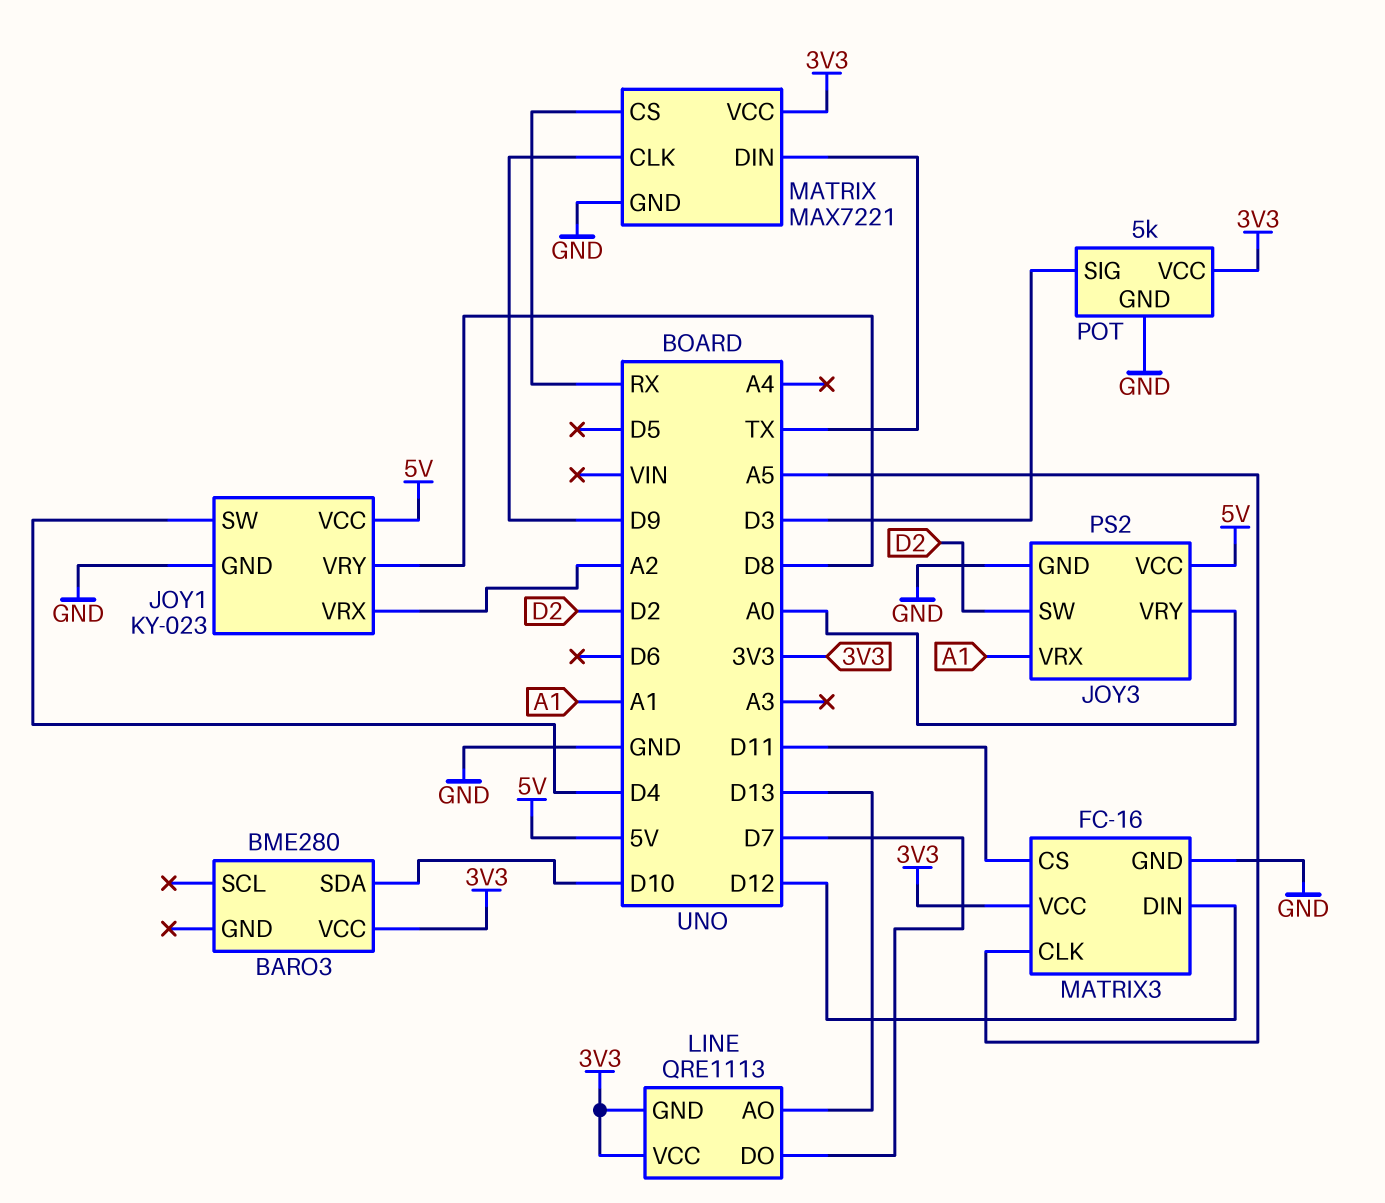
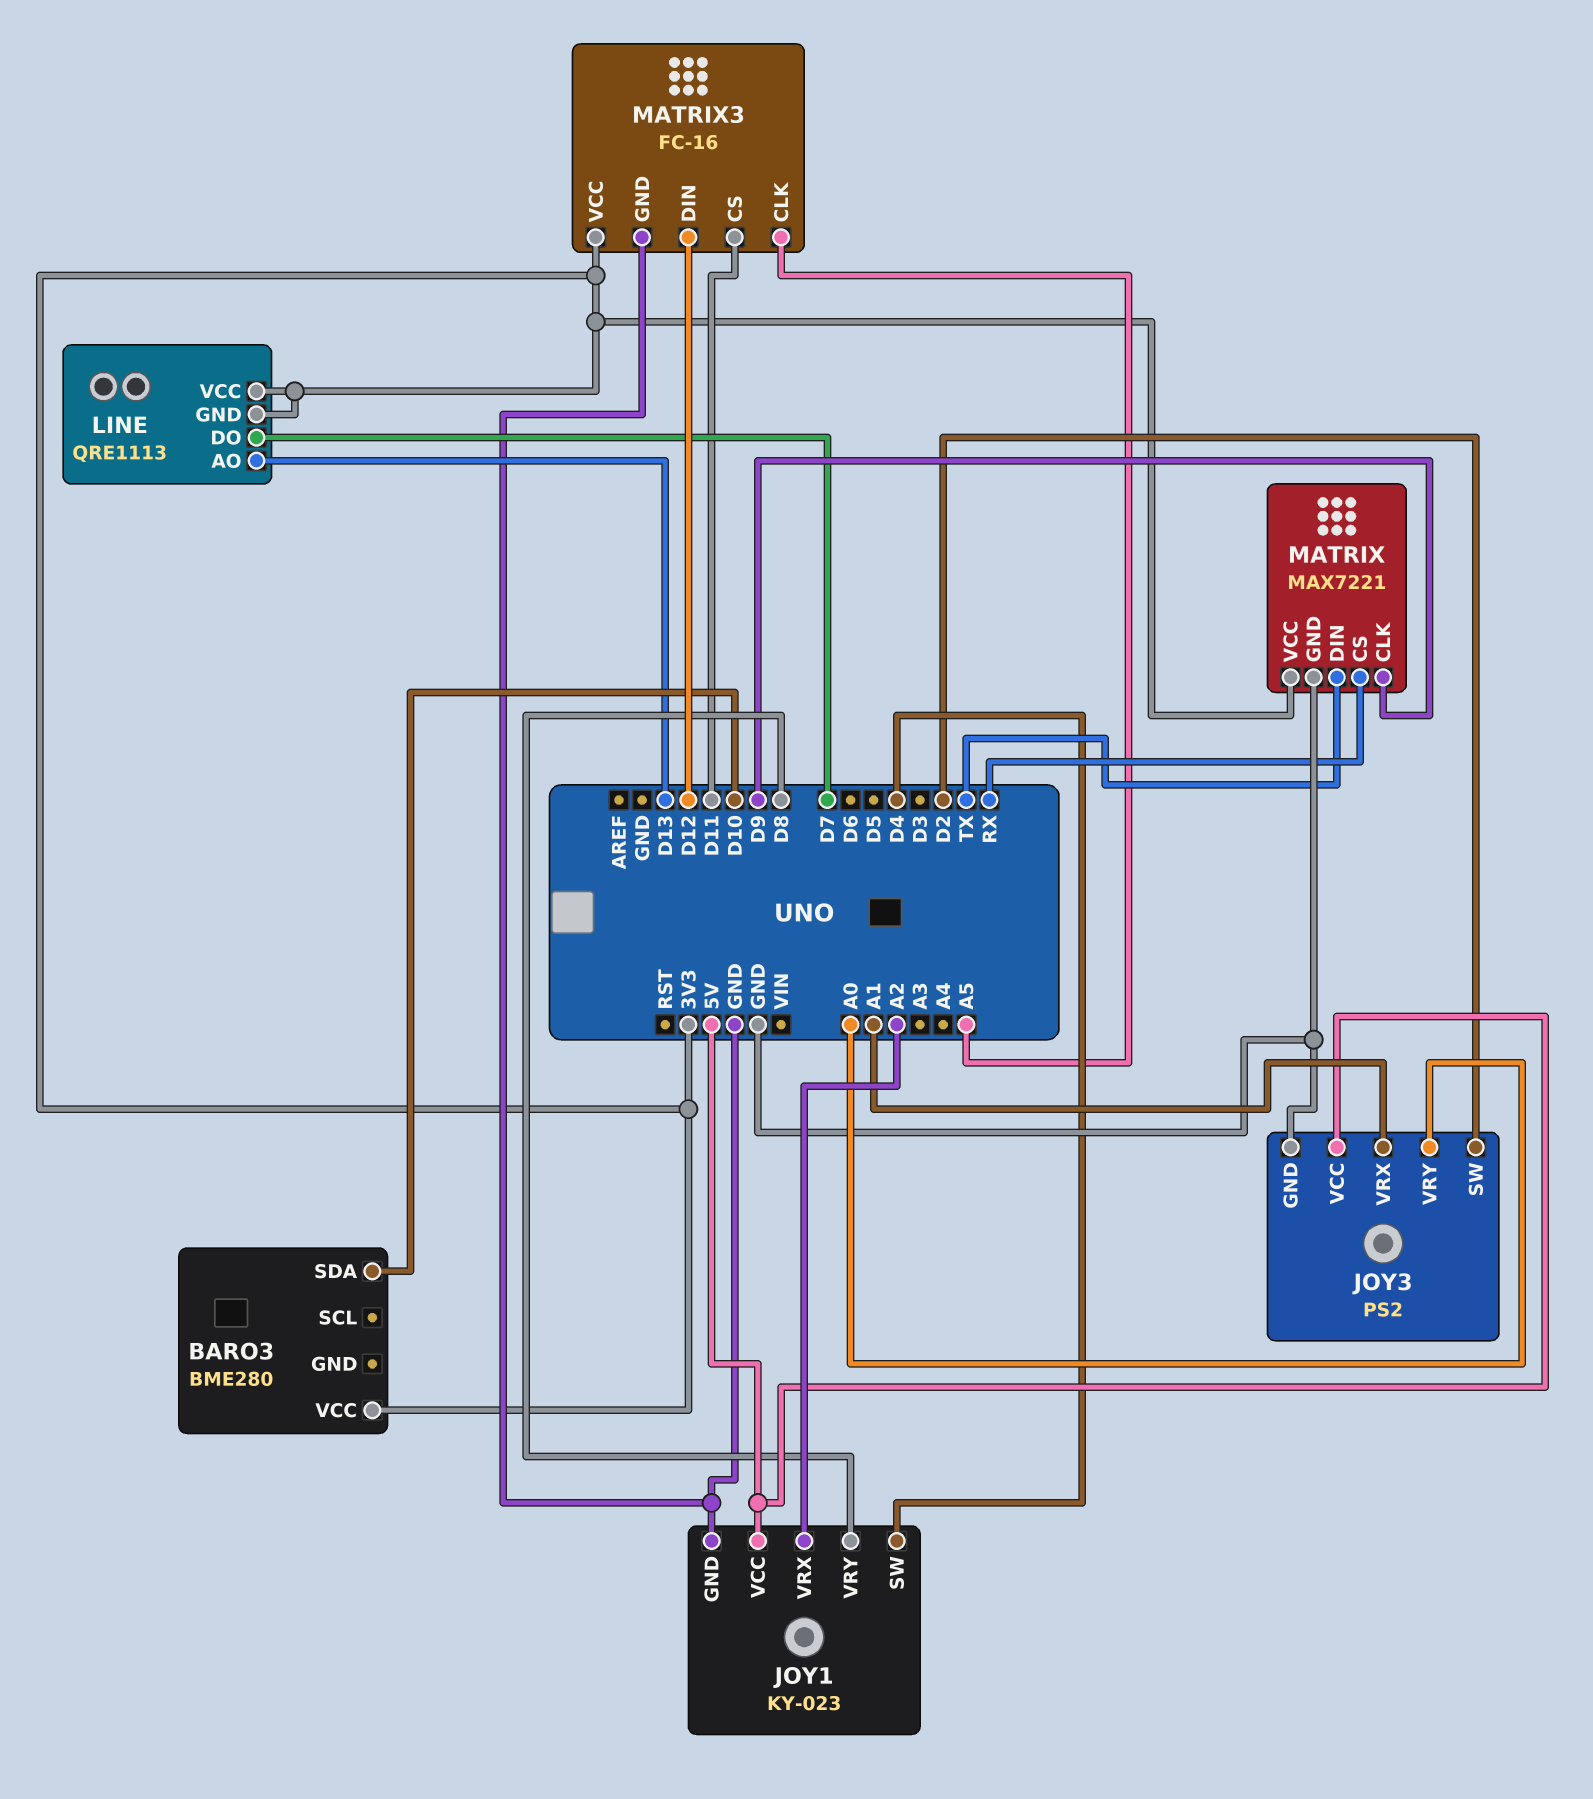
POT: 5k -> none
POT pin GND: GND -> none
POT pin SIG: D3 -> none
POT pin VCC: 3V3 -> none

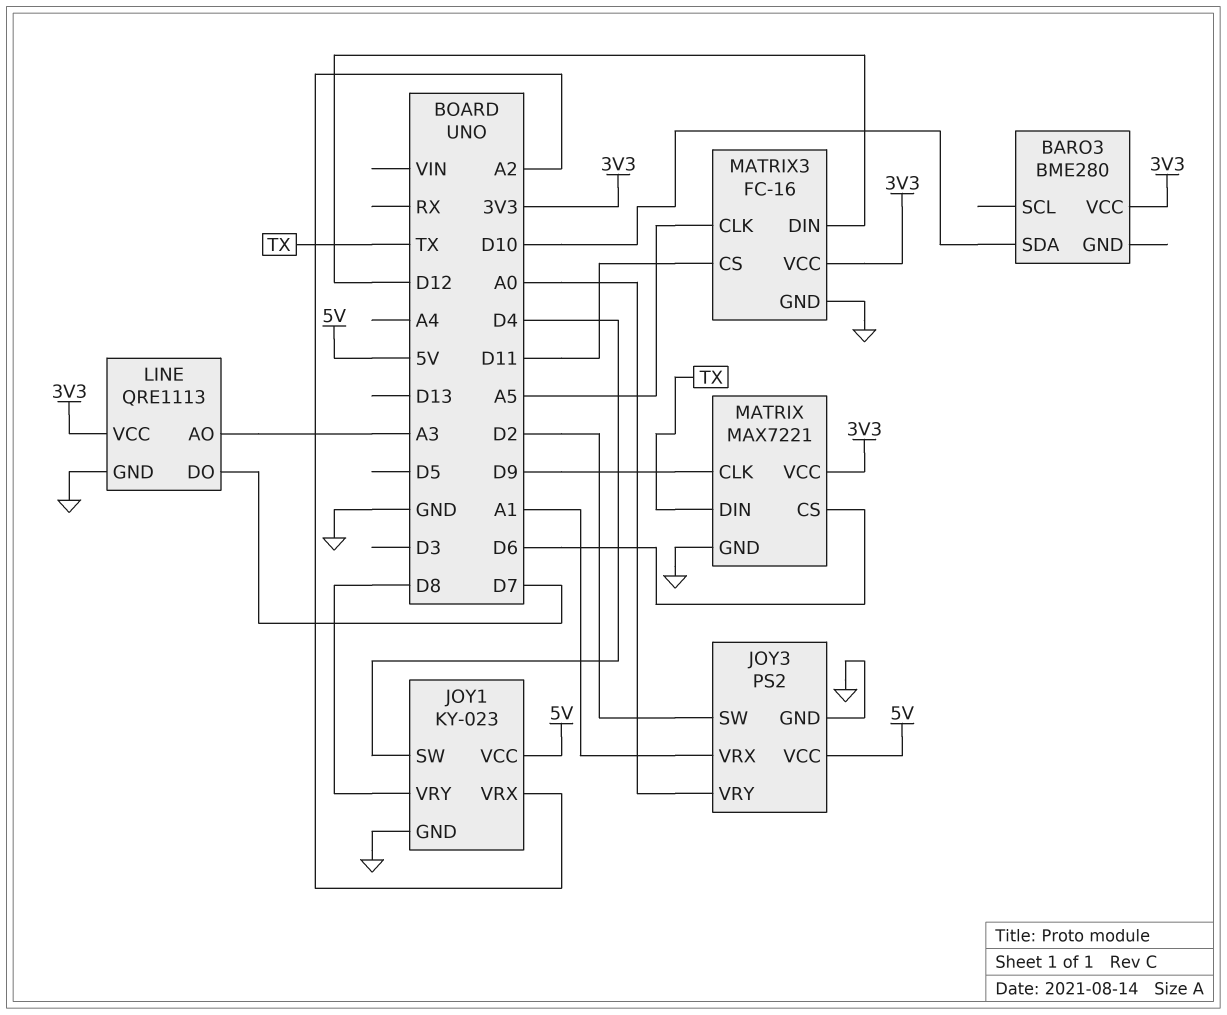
LINE pin AO: D13 -> A3
LINE pin GND: 3V3 -> GND
MATRIX pin CS: RX -> D6

